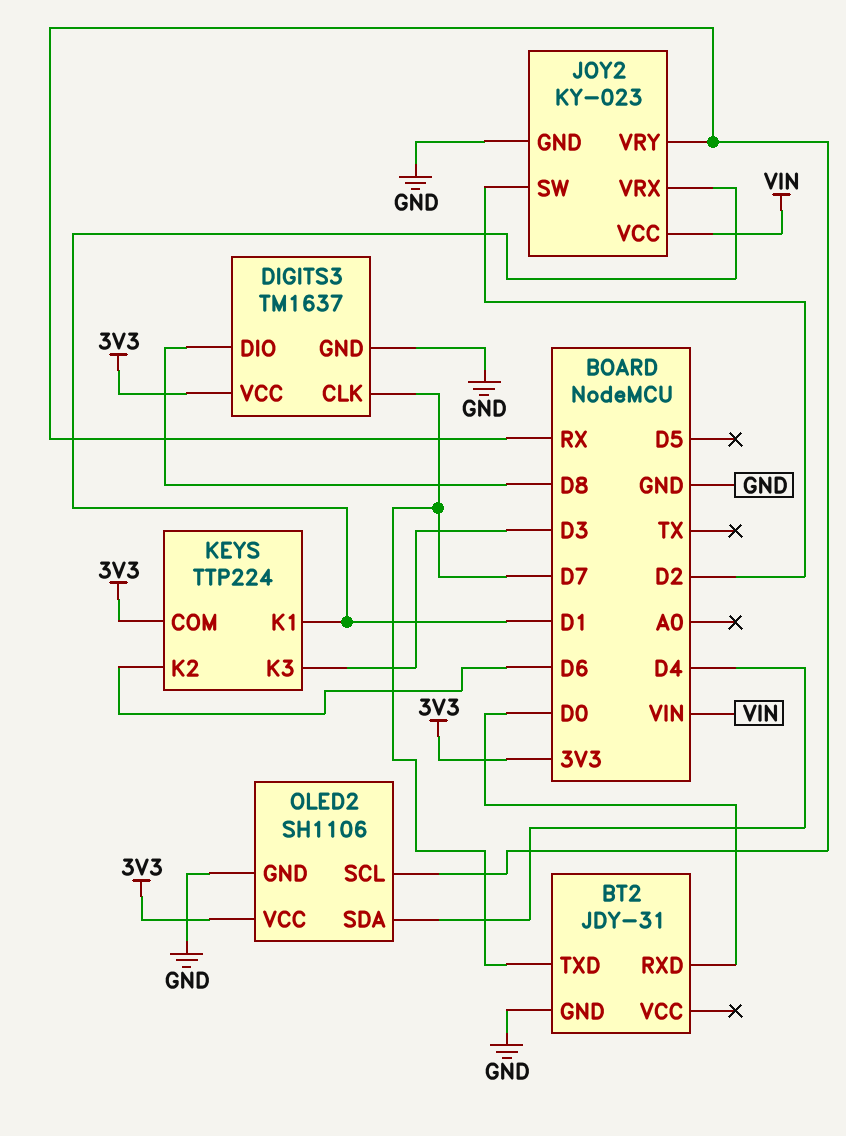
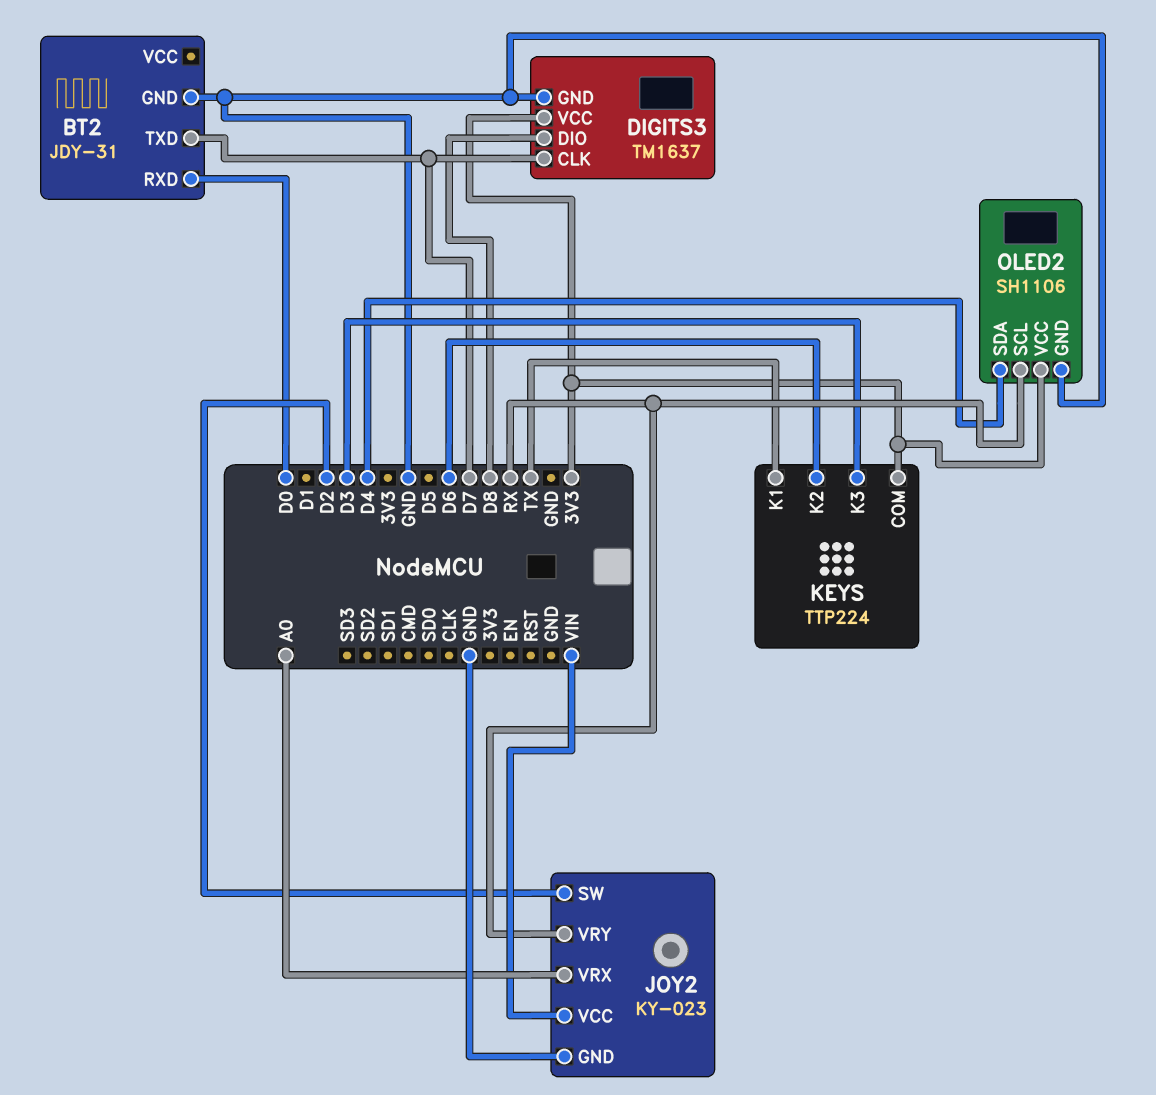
JOY2 pin VRX: D1 -> A0
KEYS pin K1: D1 -> TX

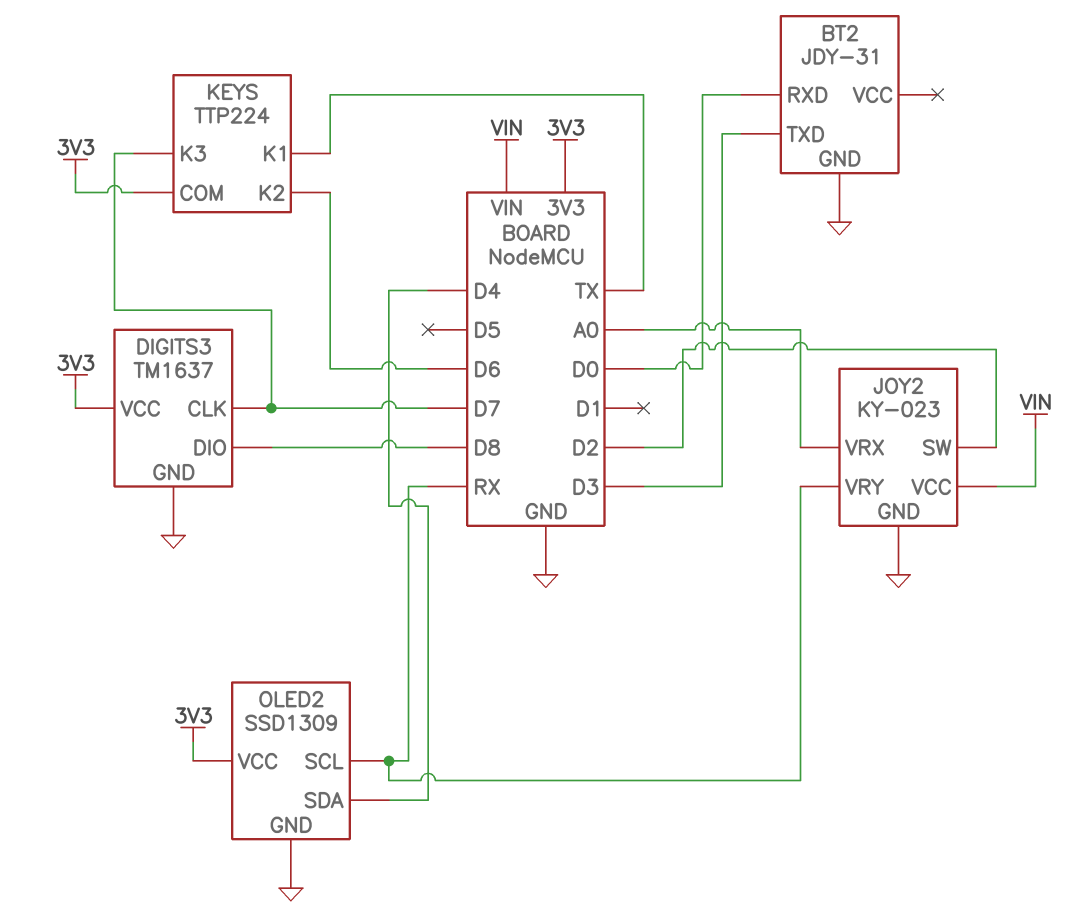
BT2 pin TXD: D7 -> D3
KEYS pin K3: D3 -> D7
OLED2: SH1106 -> SSD1309

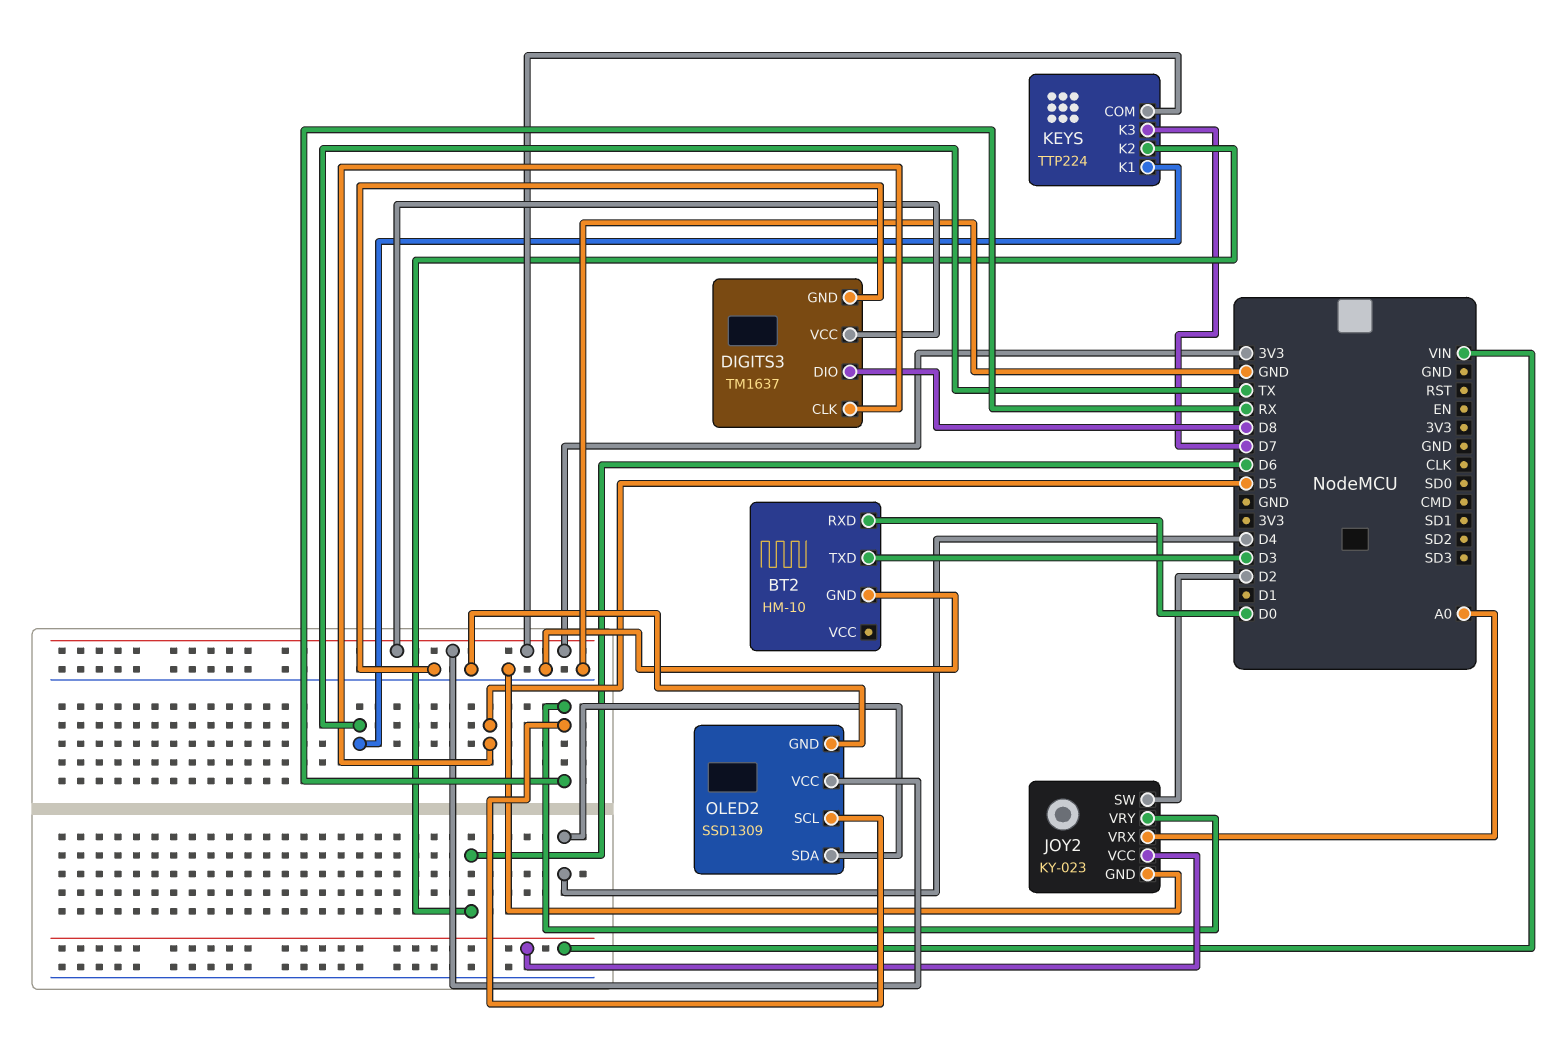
BT2: JDY-31 -> HM-10
DIGITS3 pin CLK: D7 -> D5

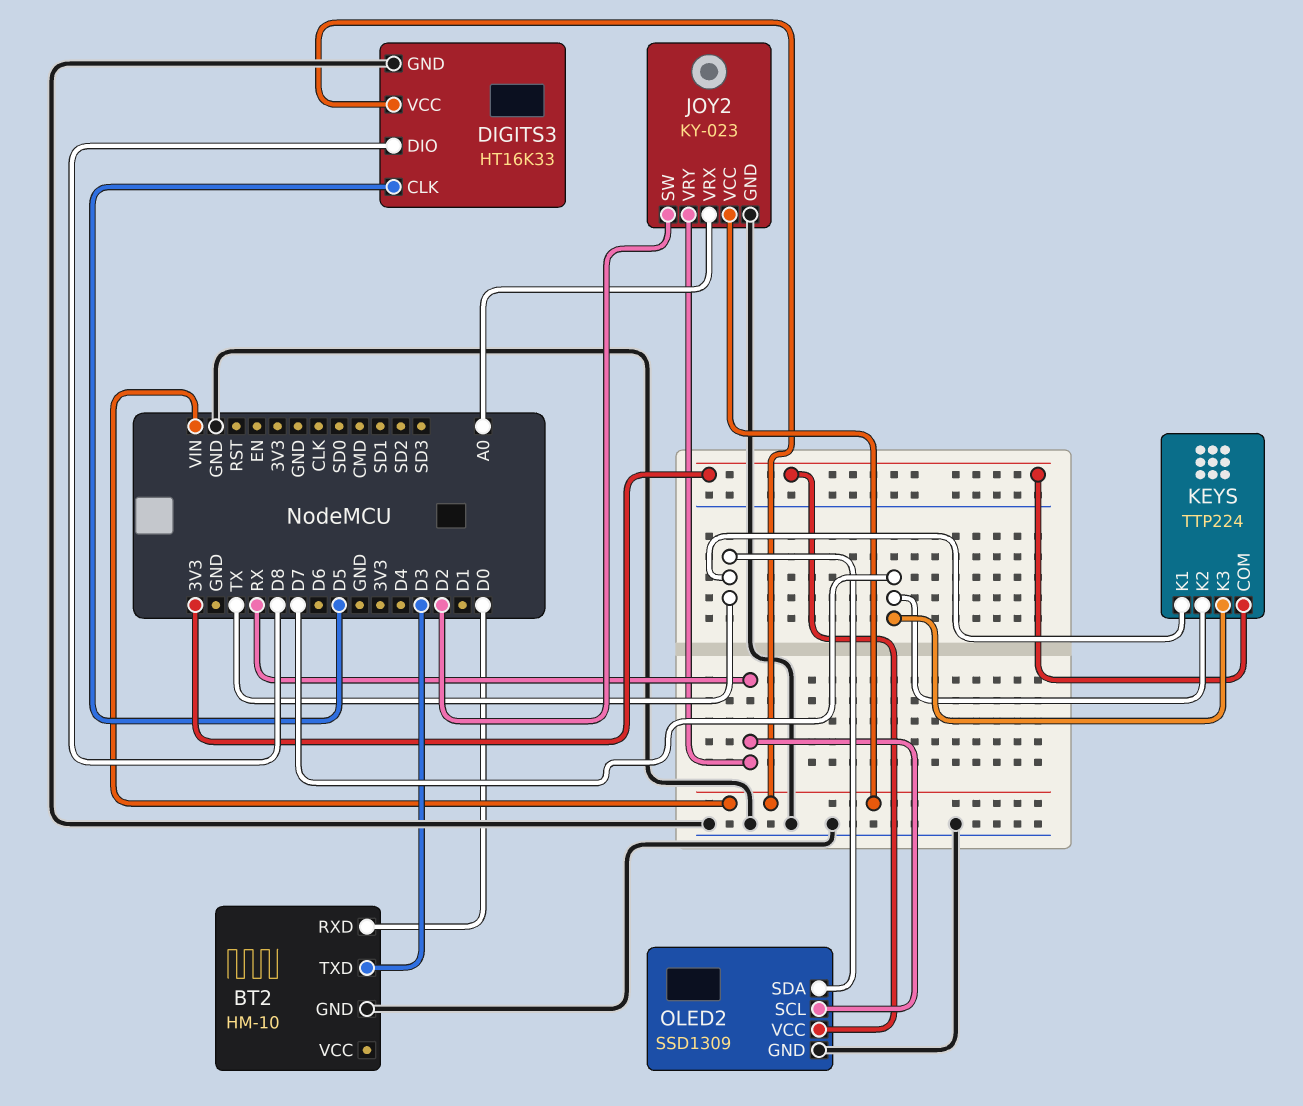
DIGITS3: TM1637 -> HT16K33
DIGITS3 pin VCC: 3V3 -> VIN
KEYS pin K2: D6 -> D7
OLED2 pin SDA: D4 -> TX

